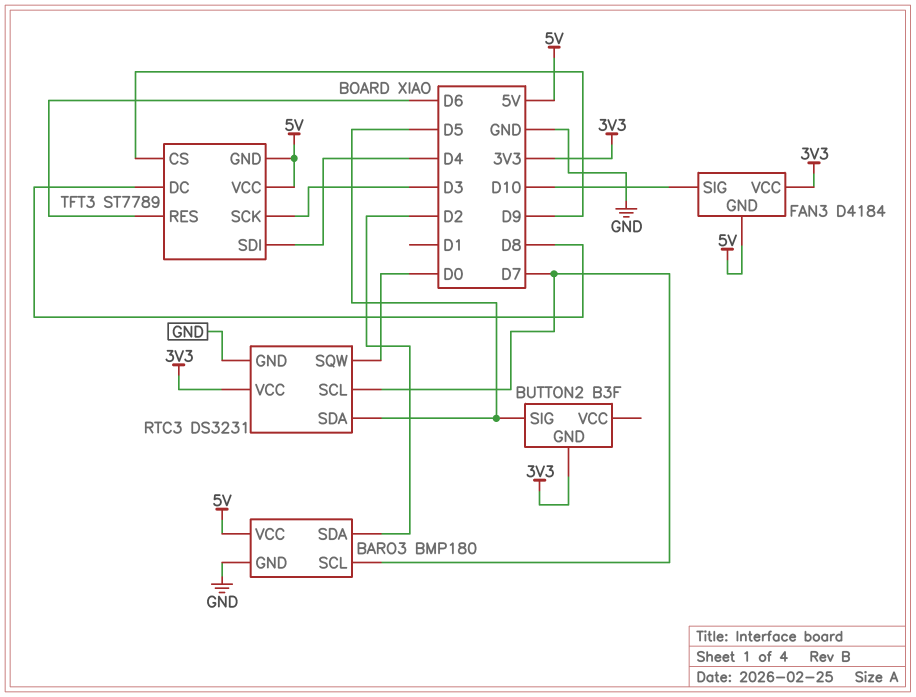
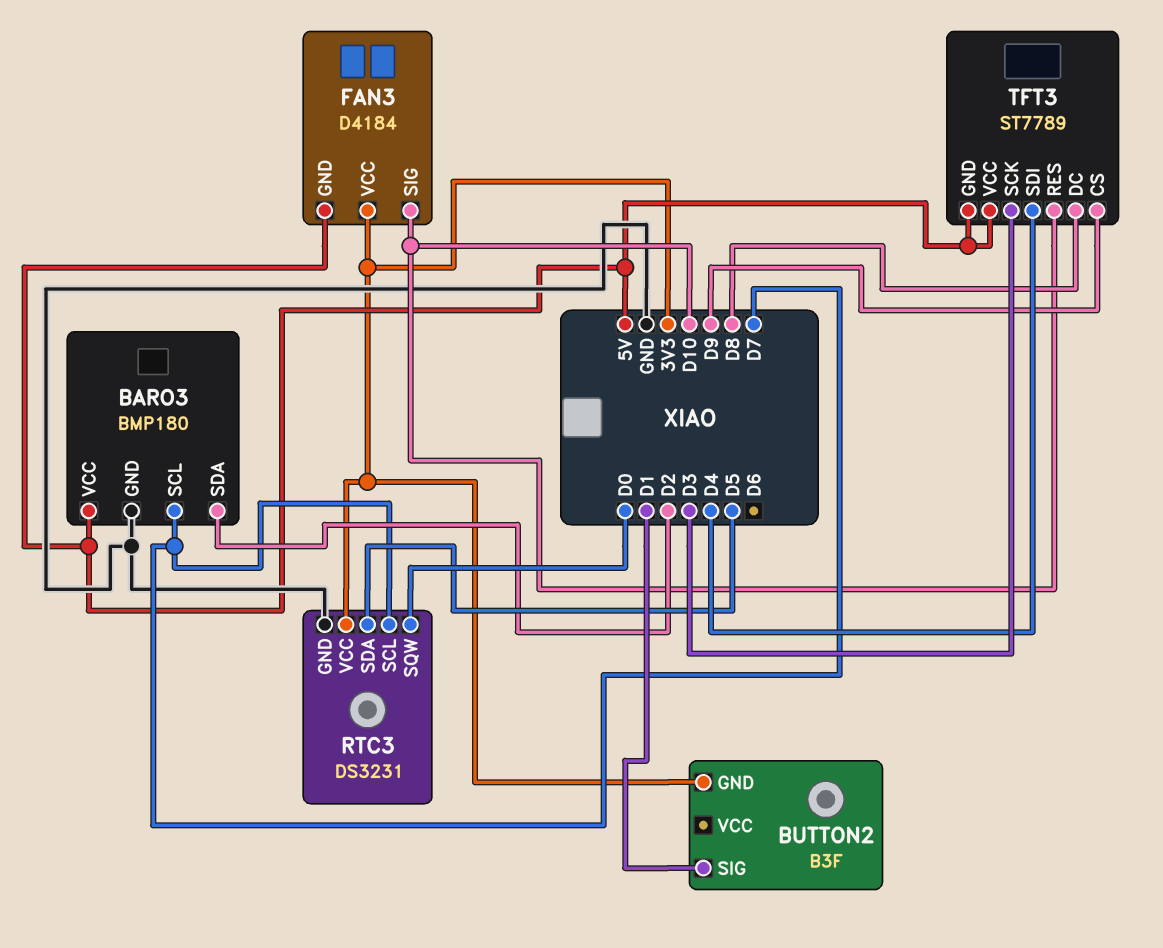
BUTTON2 pin SIG: D5 -> D1
TFT3 pin RES: D6 -> D10

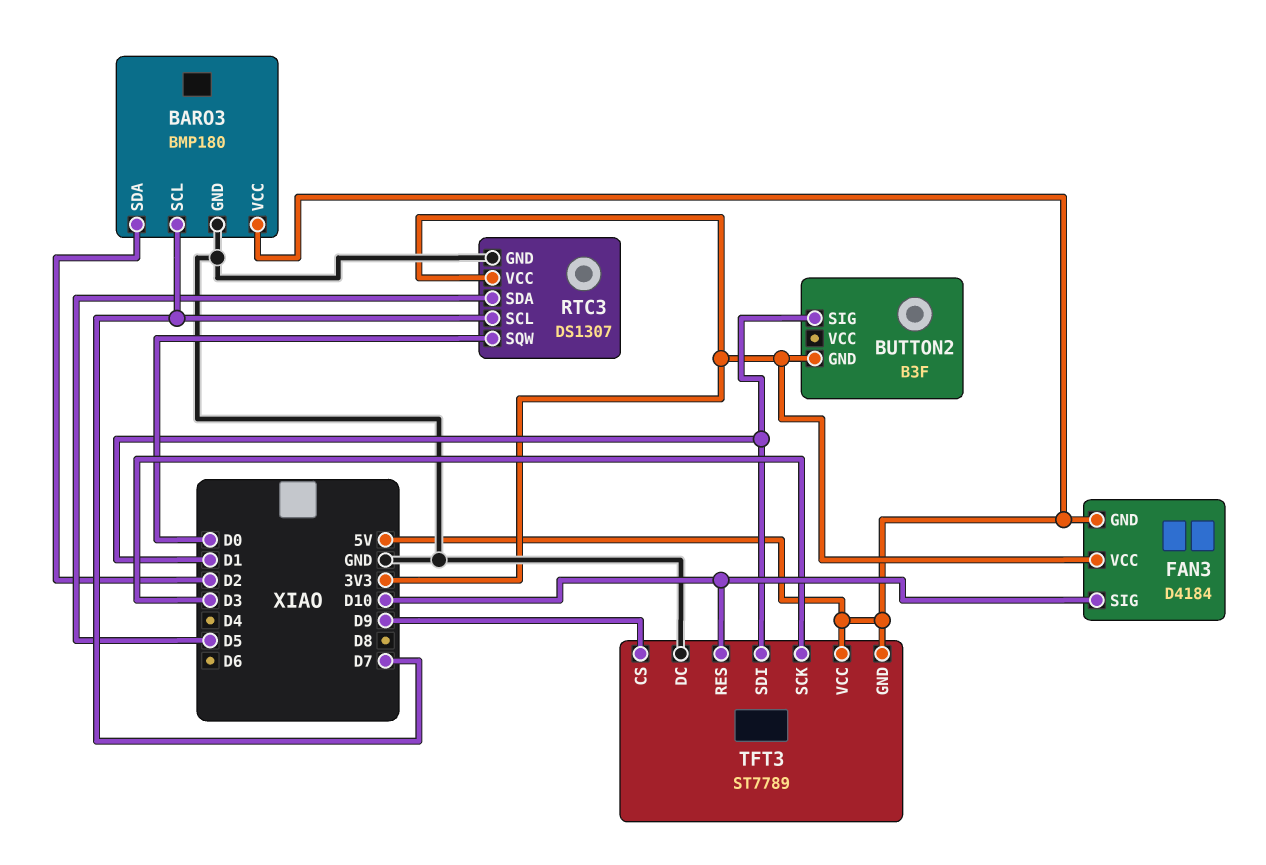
RTC3: DS3231 -> DS1307
TFT3 pin DC: D8 -> GND
TFT3 pin SDI: D4 -> D1

